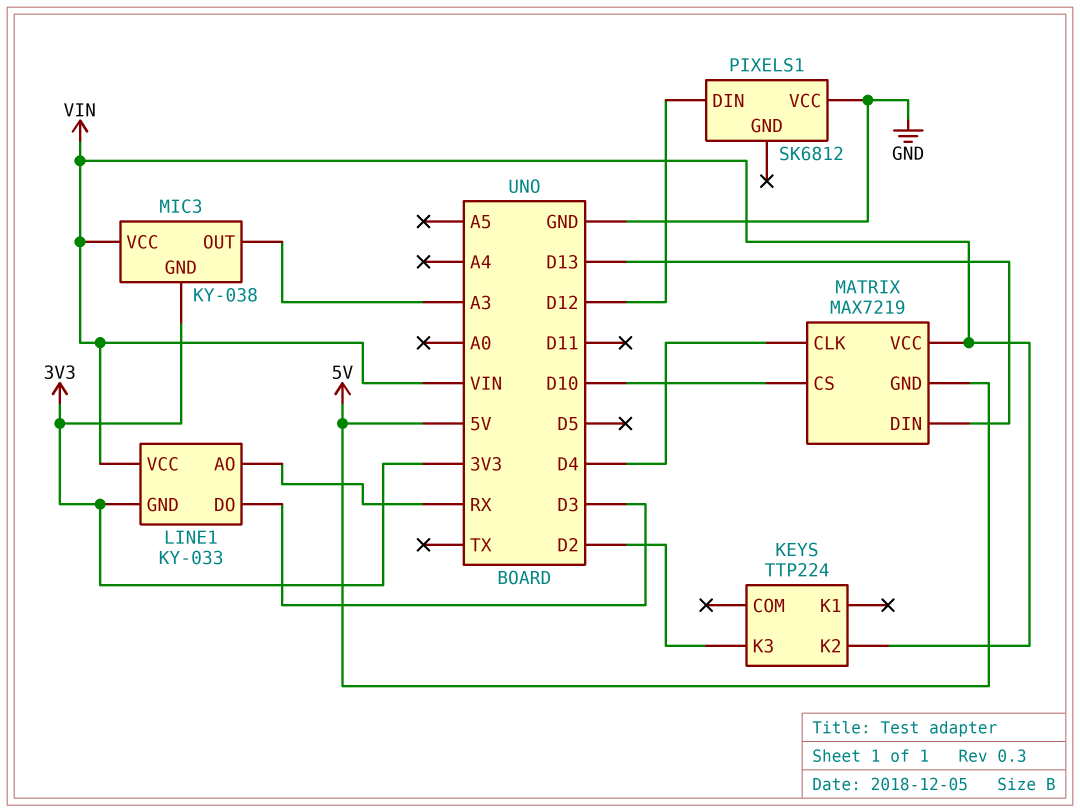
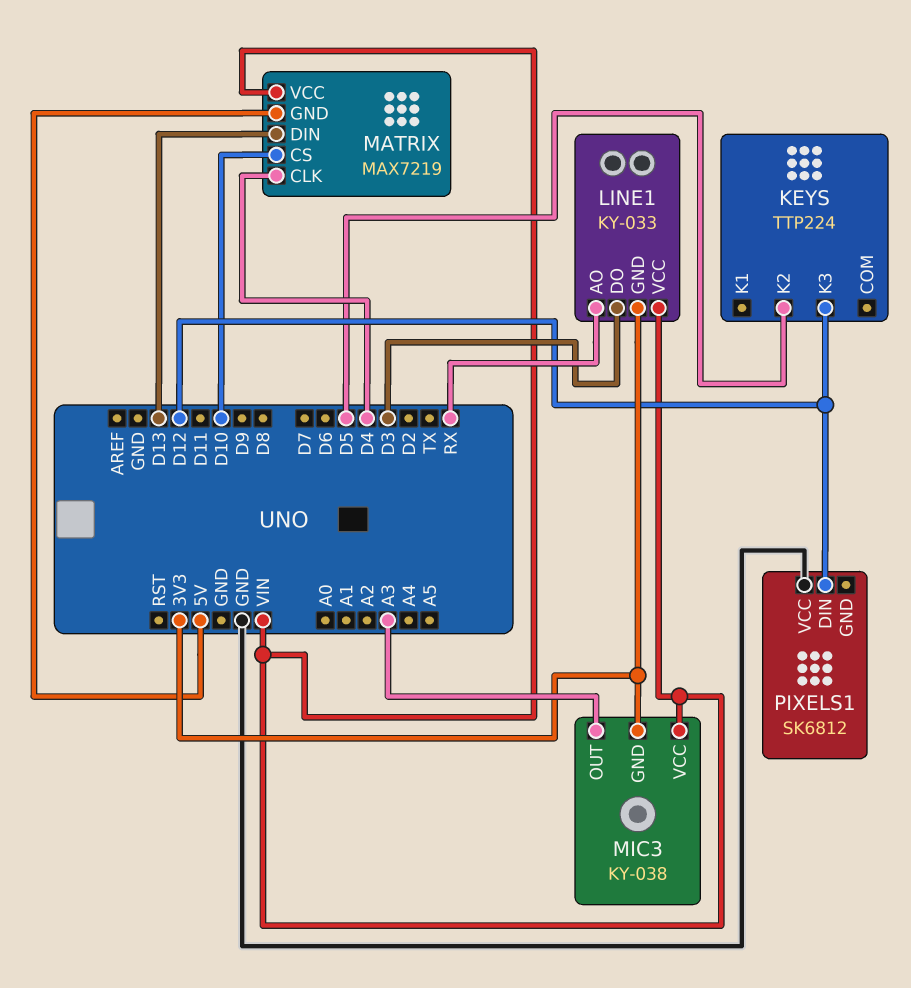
KEYS pin K2: VIN -> D5
KEYS pin K3: D2 -> D12

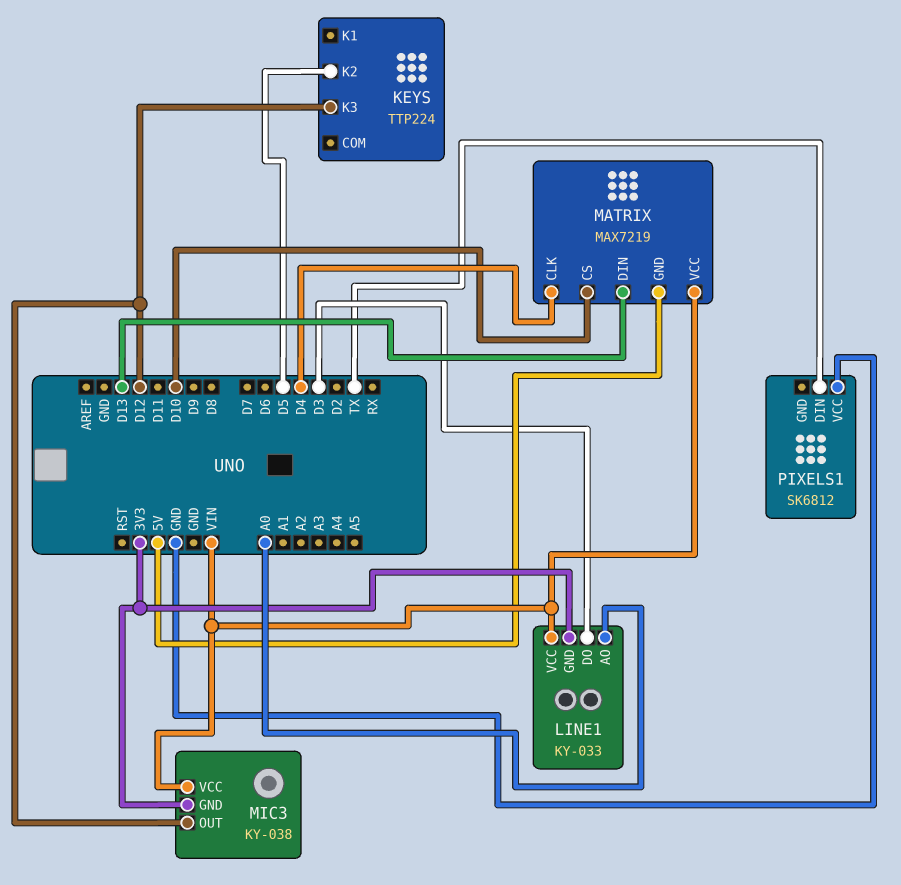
LINE1 pin AO: RX -> A0
MIC3 pin OUT: A3 -> D12
PIXELS1 pin DIN: D12 -> TX

